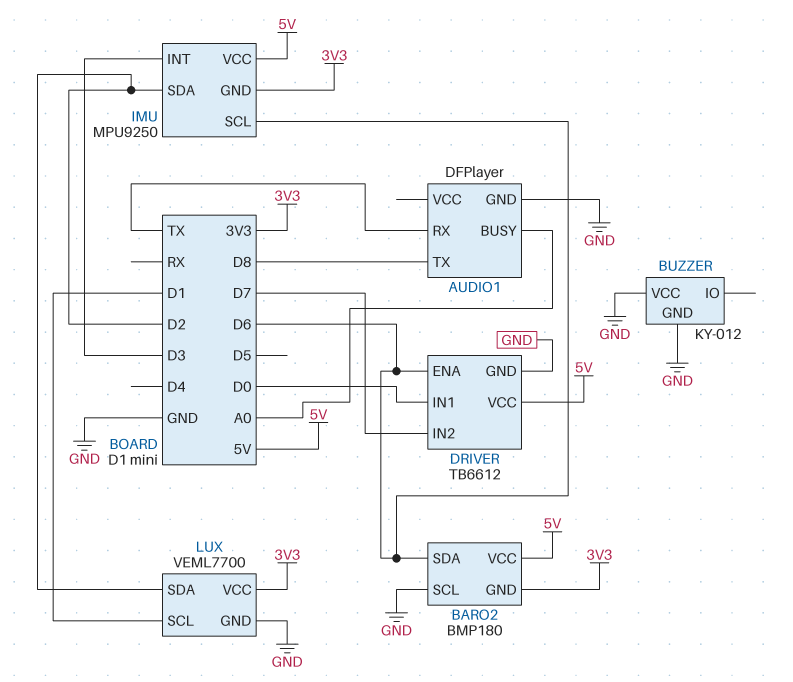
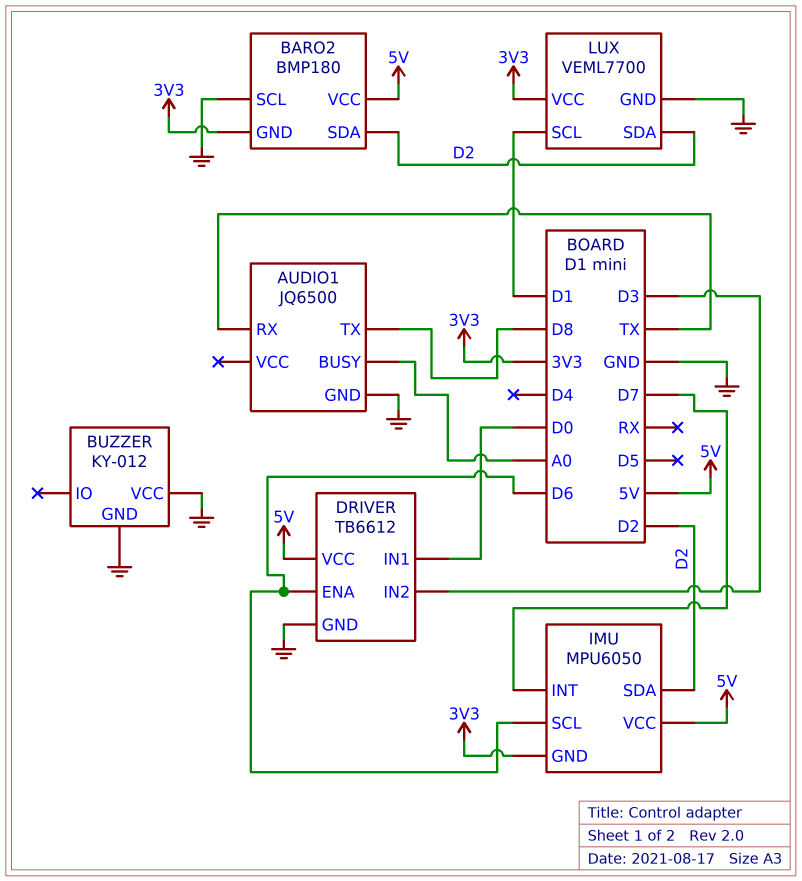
AUDIO1: DFPlayer -> JQ6500
BARO2 pin SDA: D6 -> D2
DRIVER pin IN2: D7 -> D3
IMU: MPU9250 -> MPU6050
IMU pin INT: D3 -> D7

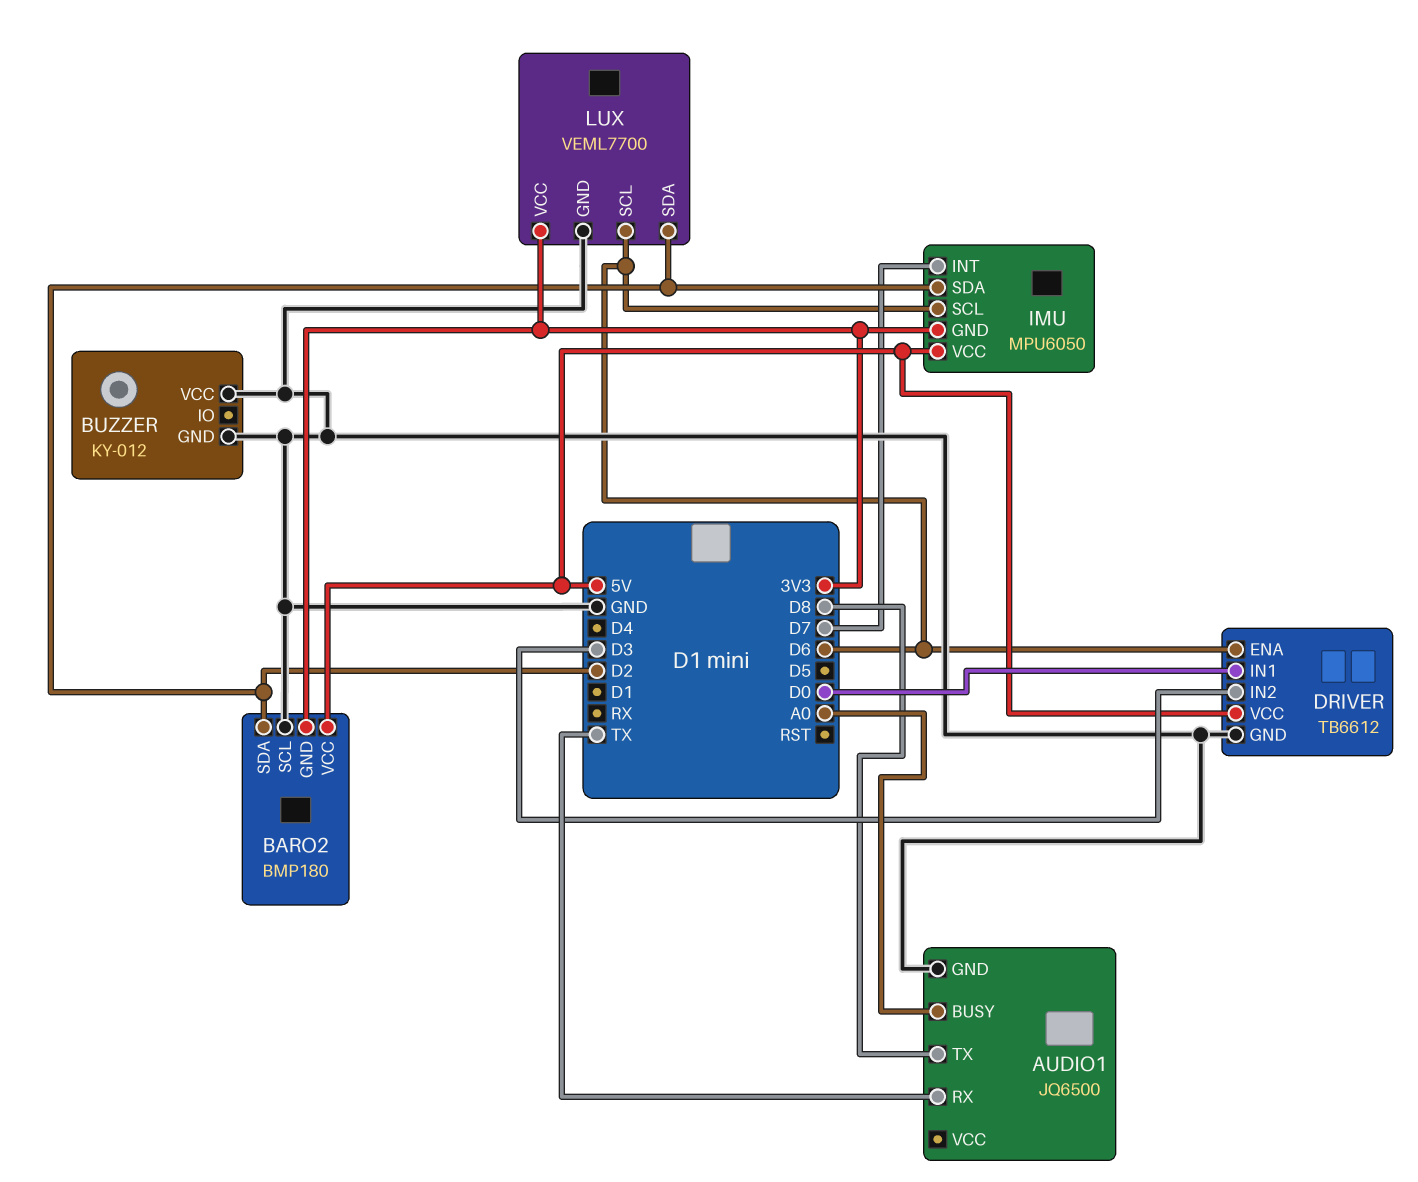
LUX pin SCL: D1 -> D6

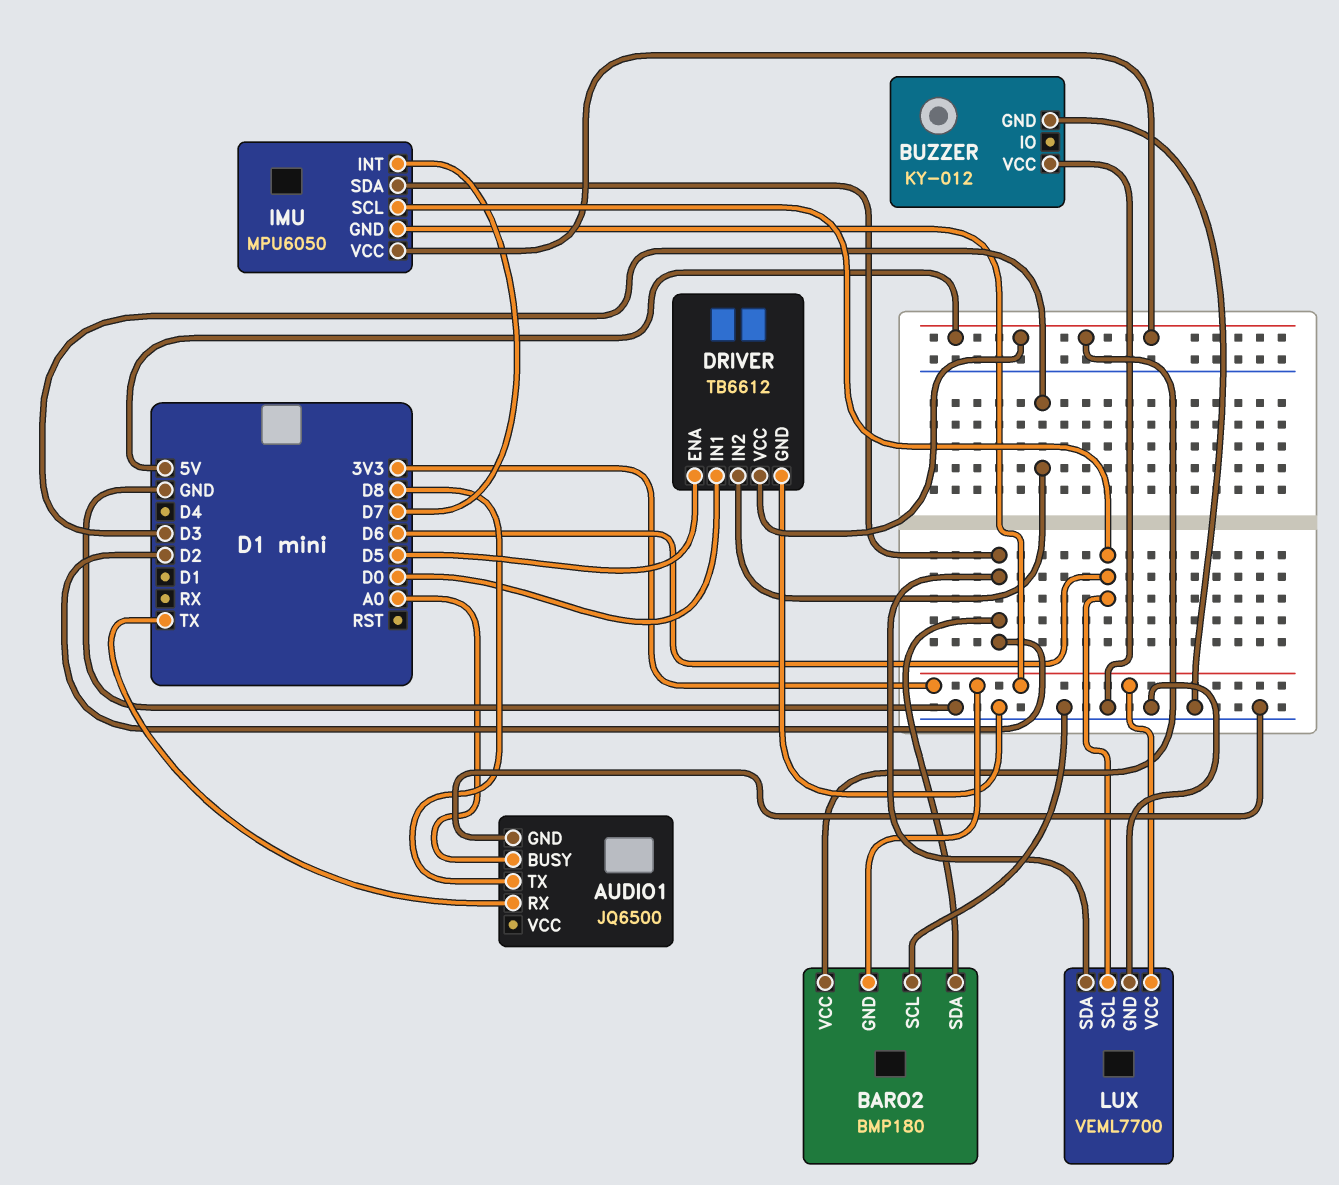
DRIVER pin ENA: D6 -> D5

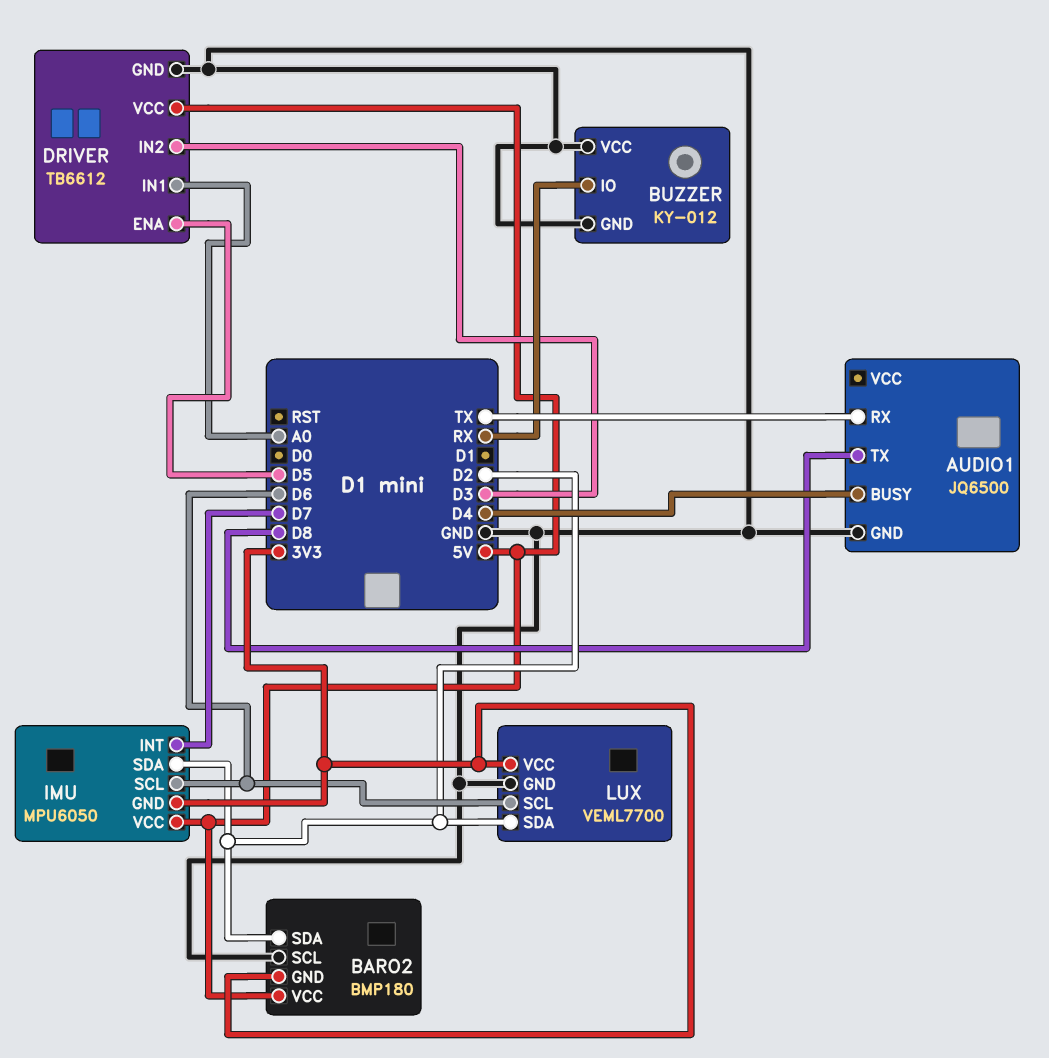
AUDIO1 pin BUSY: A0 -> D4
BUZZER pin IO: none -> RX
DRIVER pin IN1: D0 -> A0

